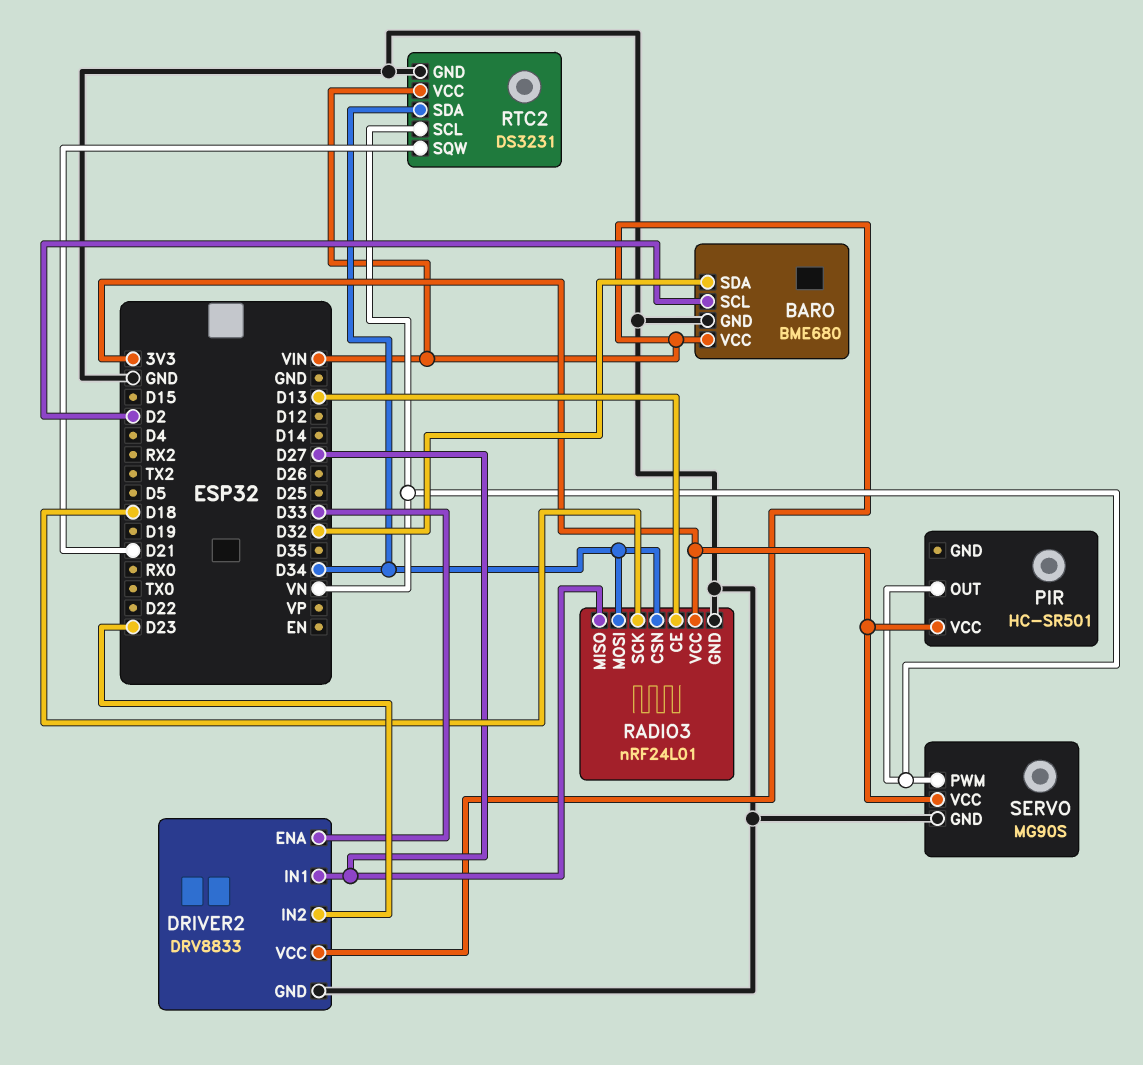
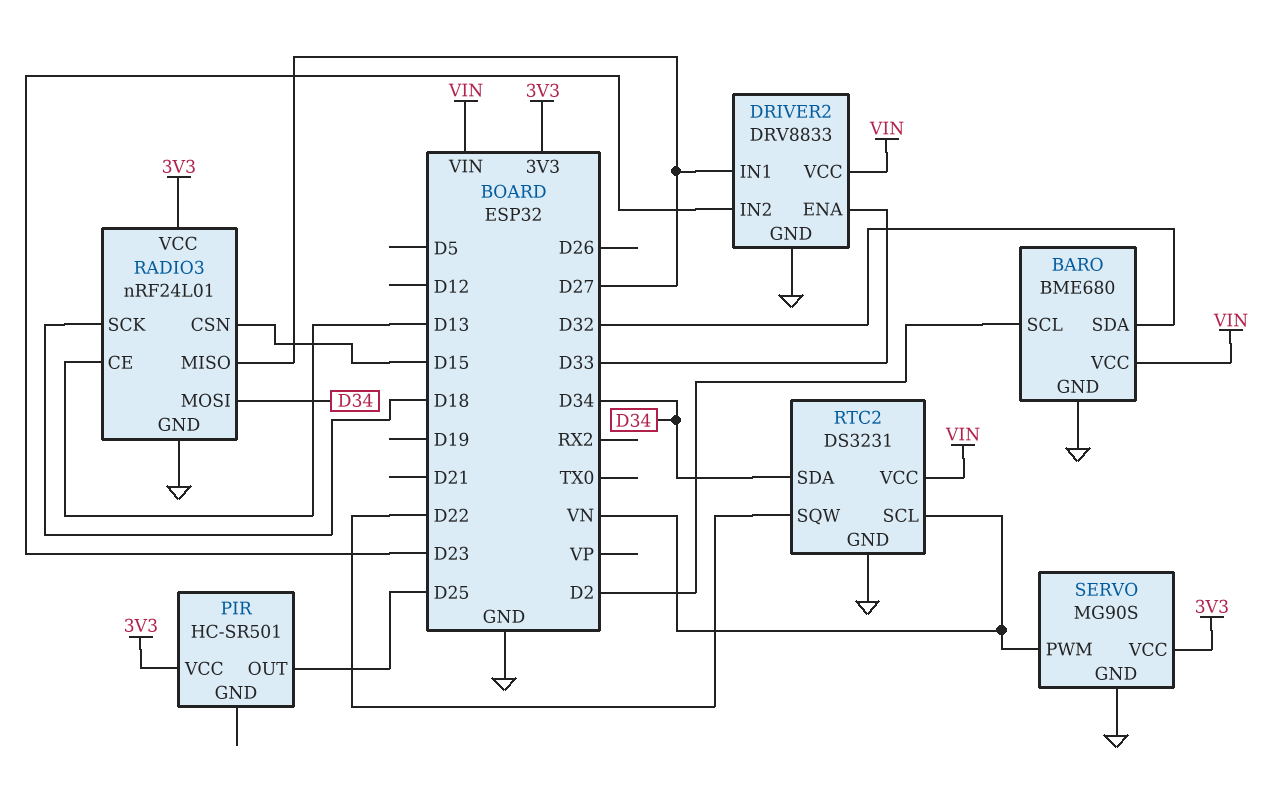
PIR pin OUT: VN -> D25
RADIO3 pin CSN: D34 -> D15
RTC2 pin SQW: D21 -> D22

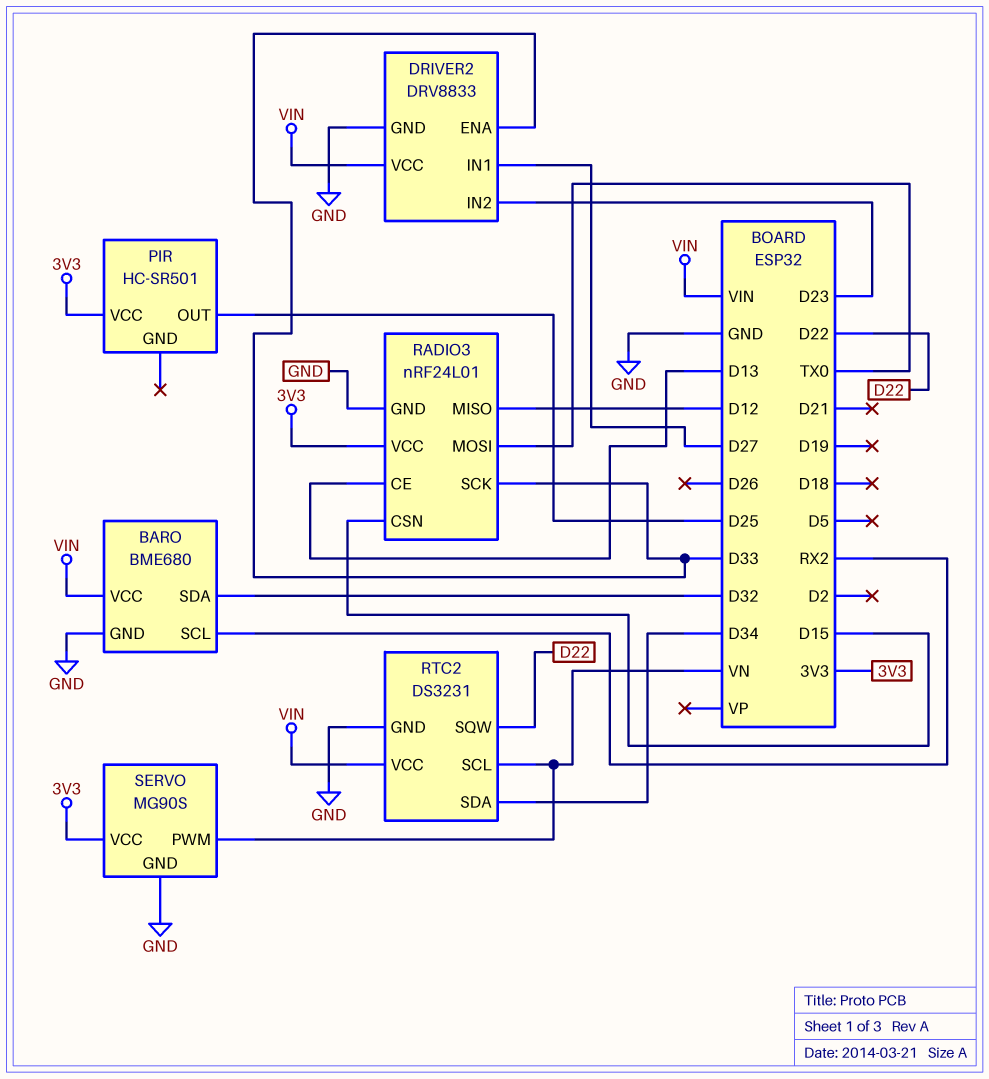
BARO pin SCL: D2 -> RX2
RADIO3 pin MISO: D27 -> D12
RADIO3 pin MOSI: D34 -> TX0
RADIO3 pin SCK: D18 -> D33

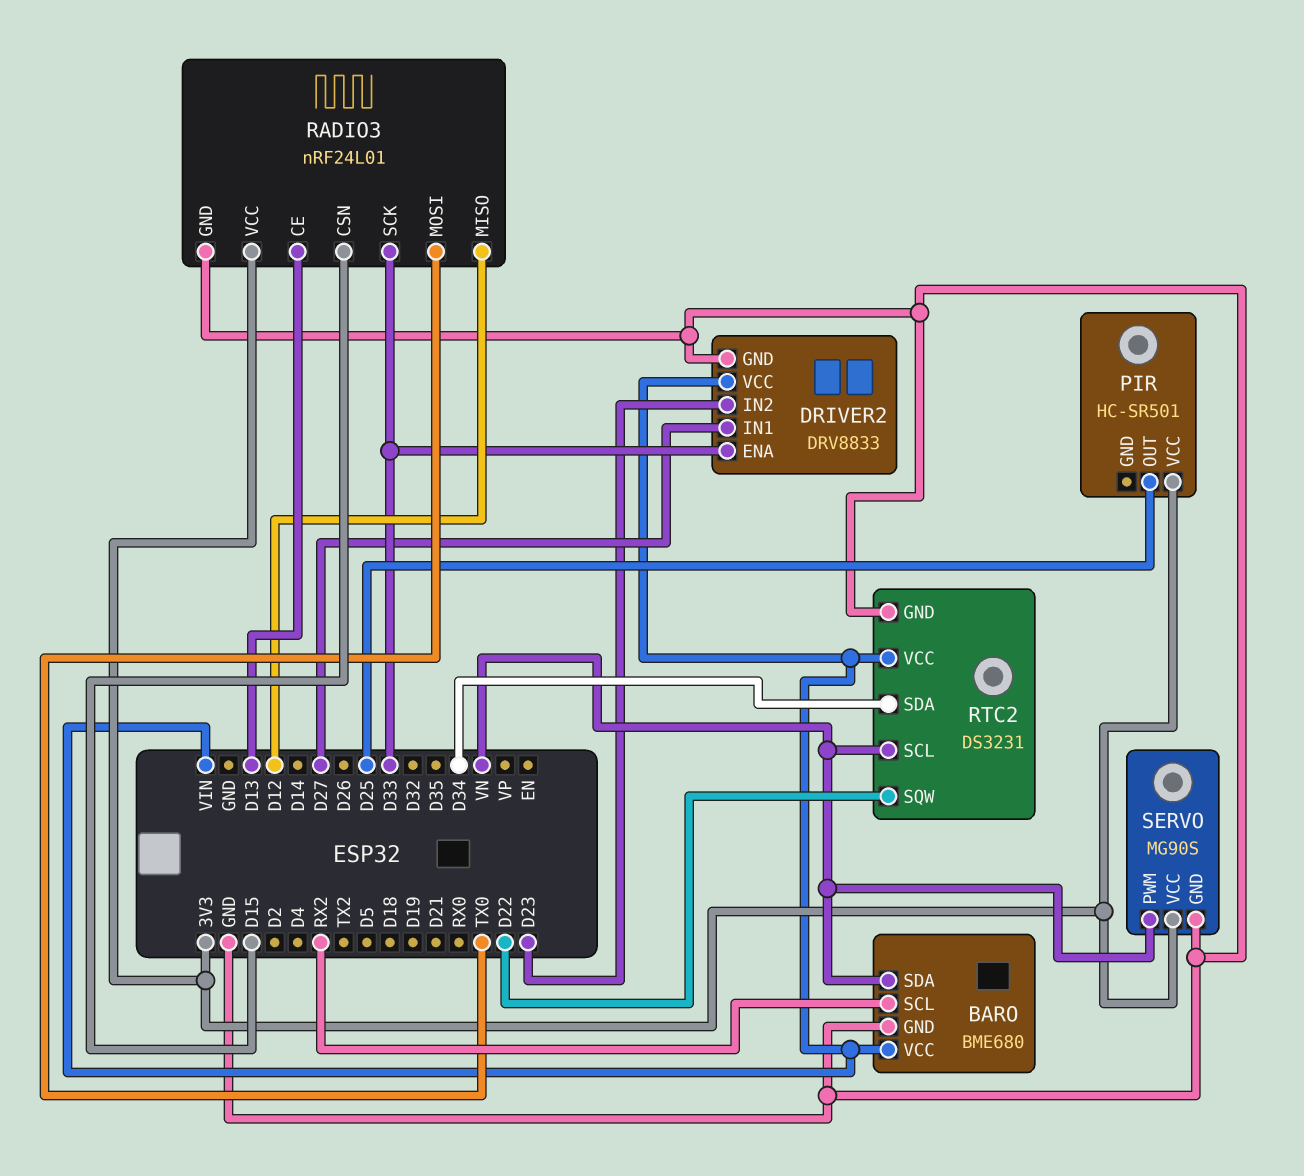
BARO pin SDA: D32 -> VN

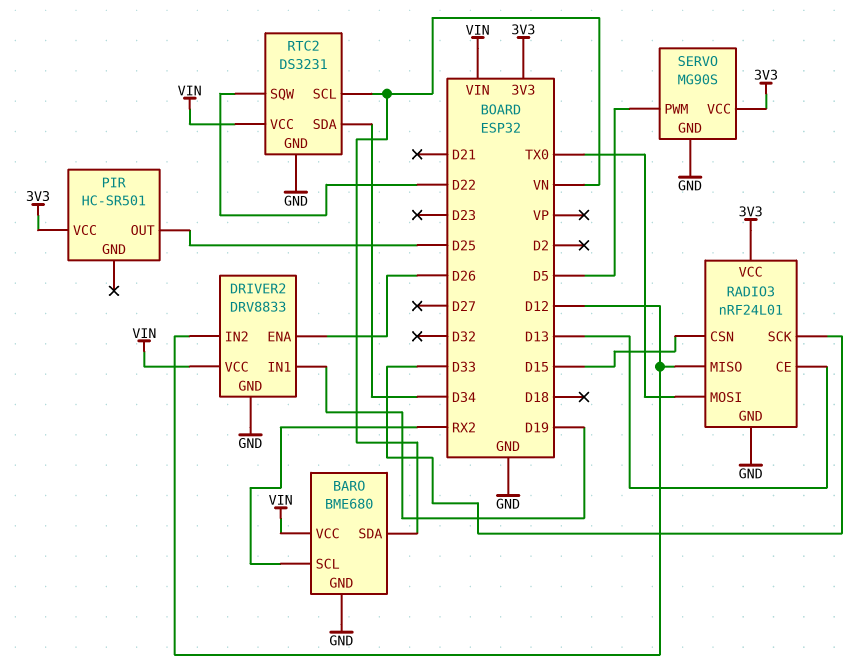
DRIVER2 pin ENA: D33 -> D26
DRIVER2 pin IN1: D27 -> D19
DRIVER2 pin IN2: D23 -> D12
SERVO pin PWM: VN -> D5

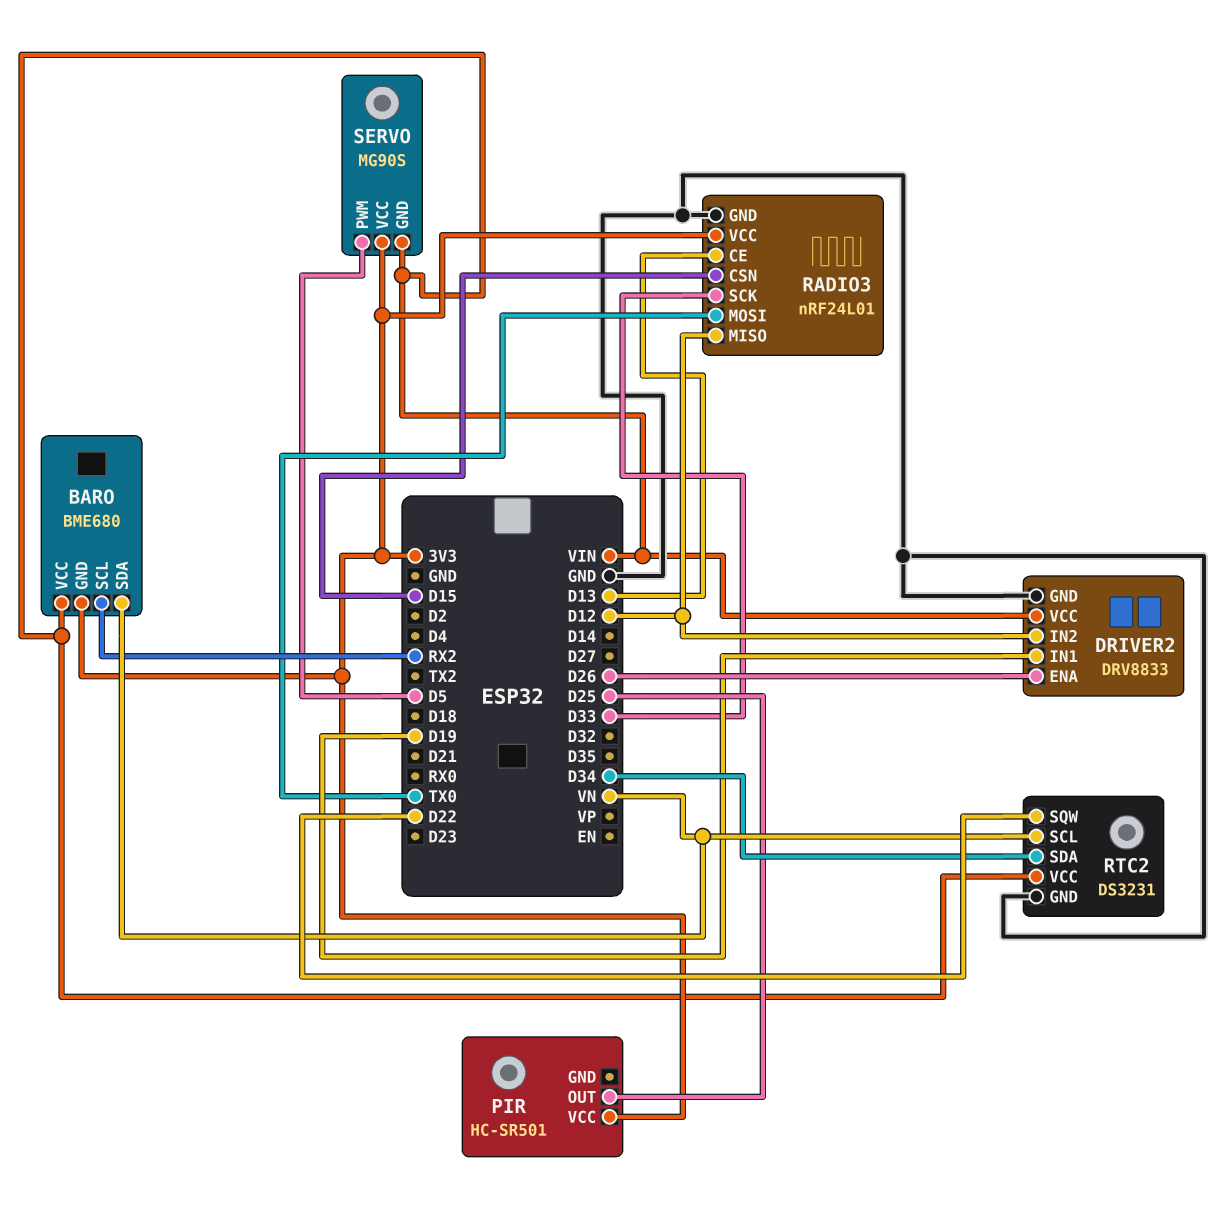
BARO pin GND: GND -> 3V3
SERVO pin GND: GND -> VIN

